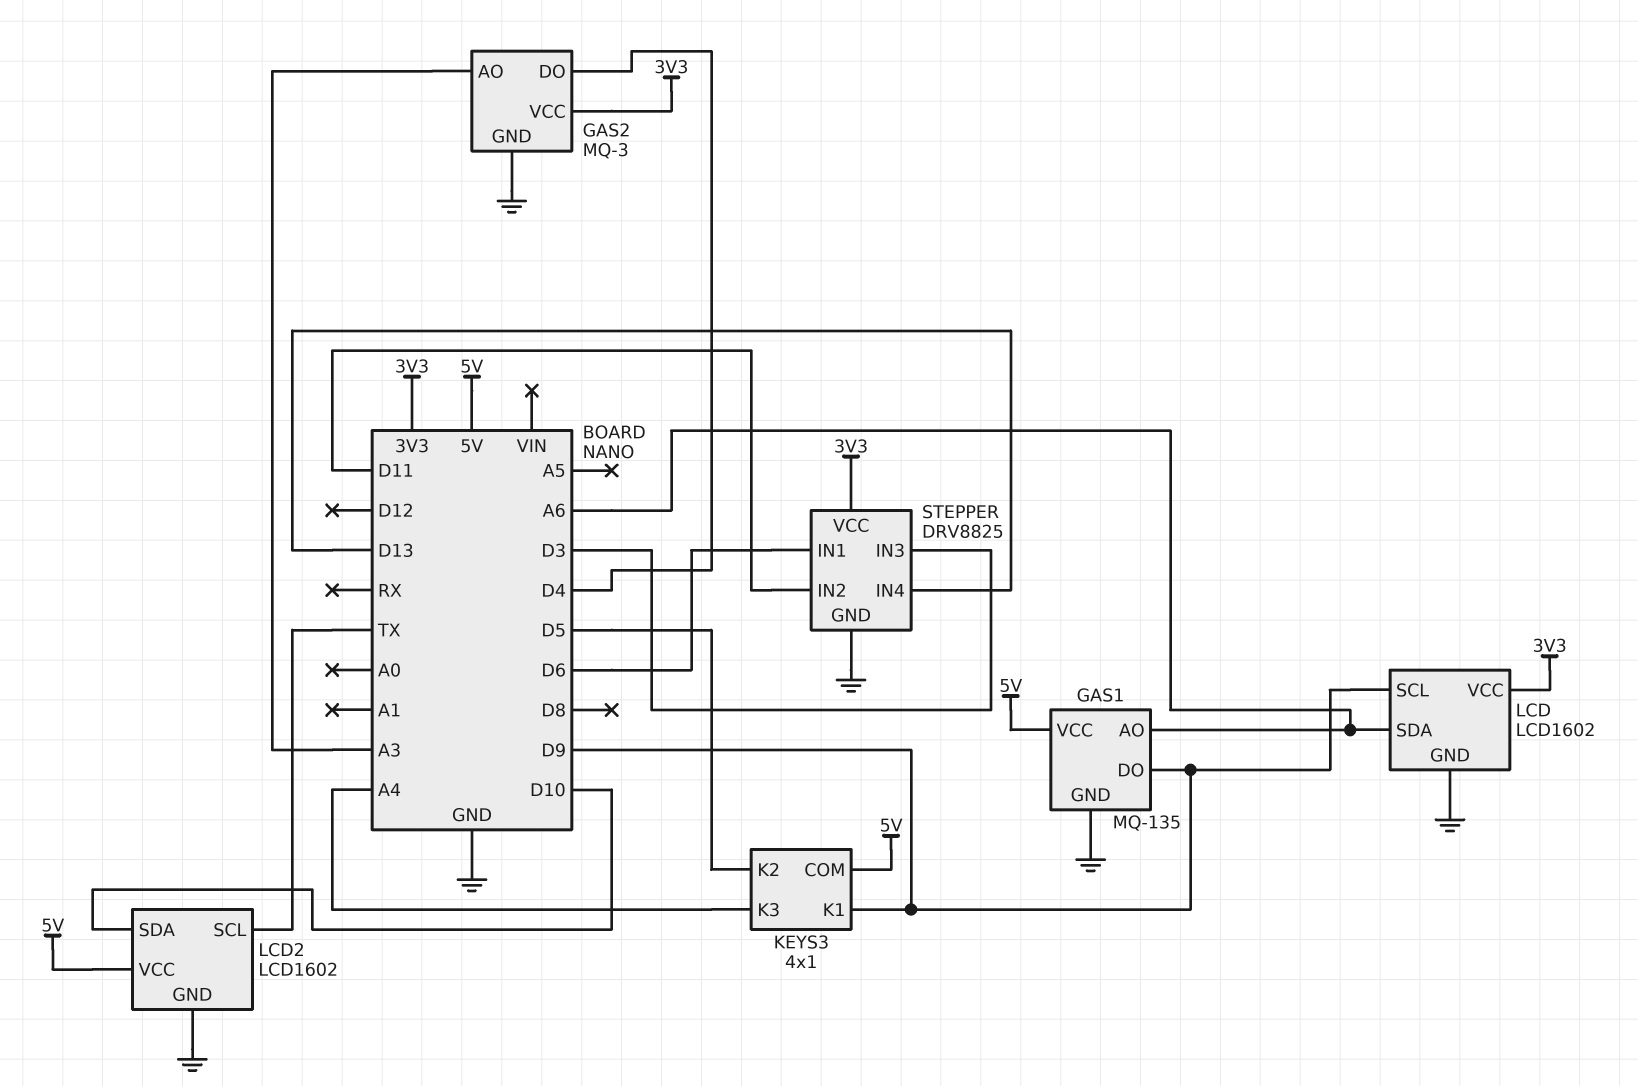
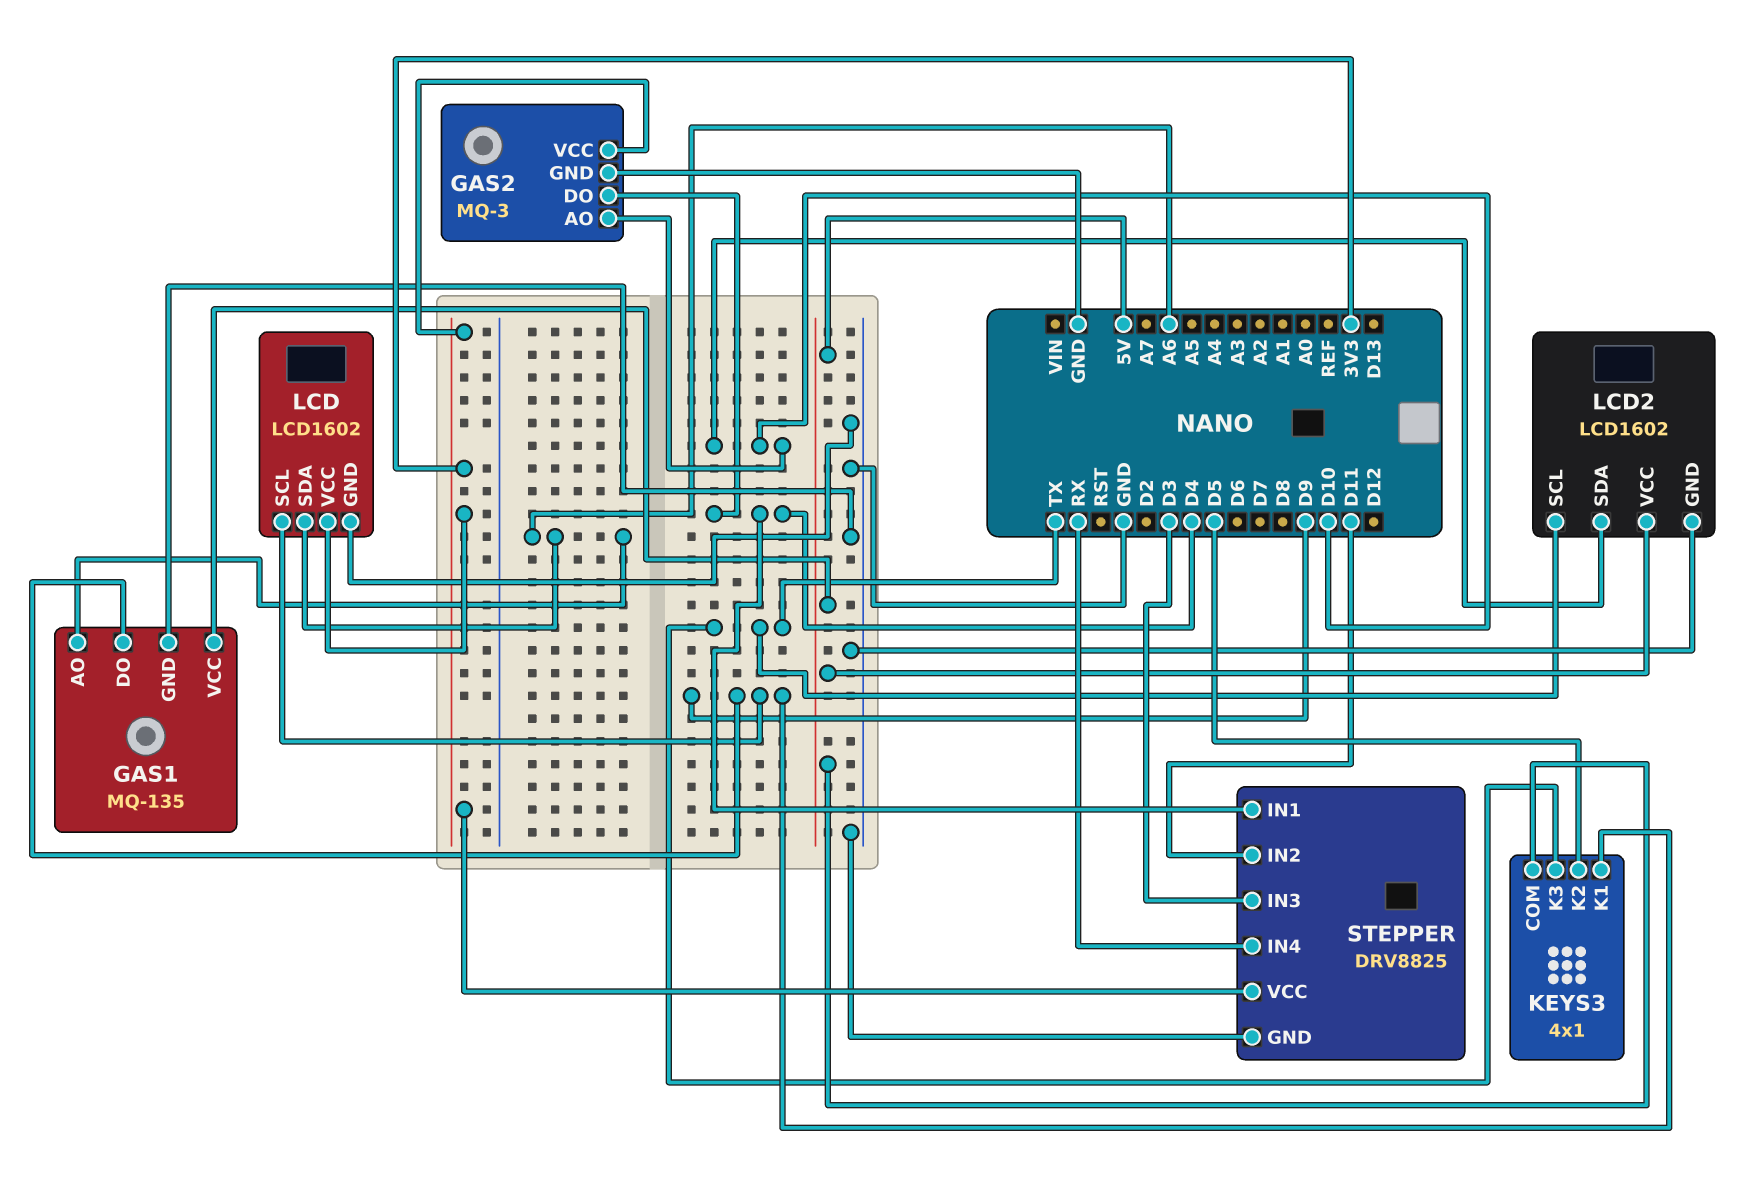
GAS2 pin AO: A3 -> D10
KEYS3 pin K3: A4 -> TX
STEPPER pin IN1: D6 -> D4
STEPPER pin IN4: D13 -> RX

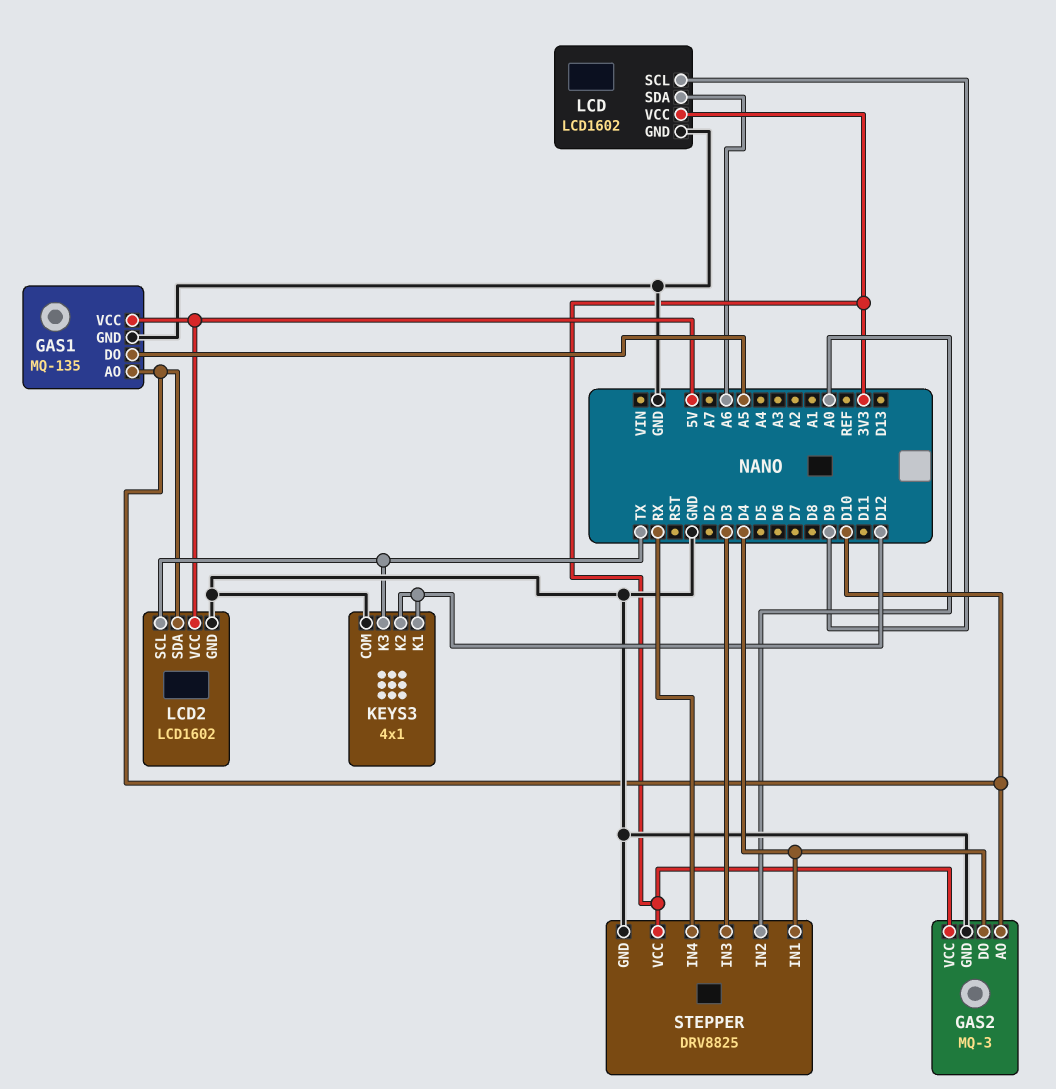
GAS1 pin AO: A6 -> D10
GAS1 pin DO: D9 -> A5
KEYS3 pin COM: 5V -> GND
KEYS3 pin K1: D9 -> D12
KEYS3 pin K2: D5 -> D12
STEPPER pin IN2: D11 -> A0

